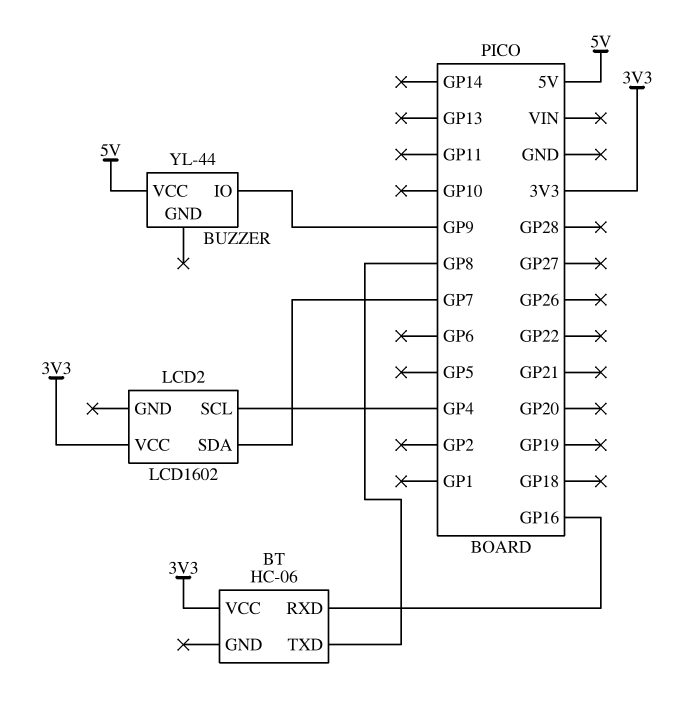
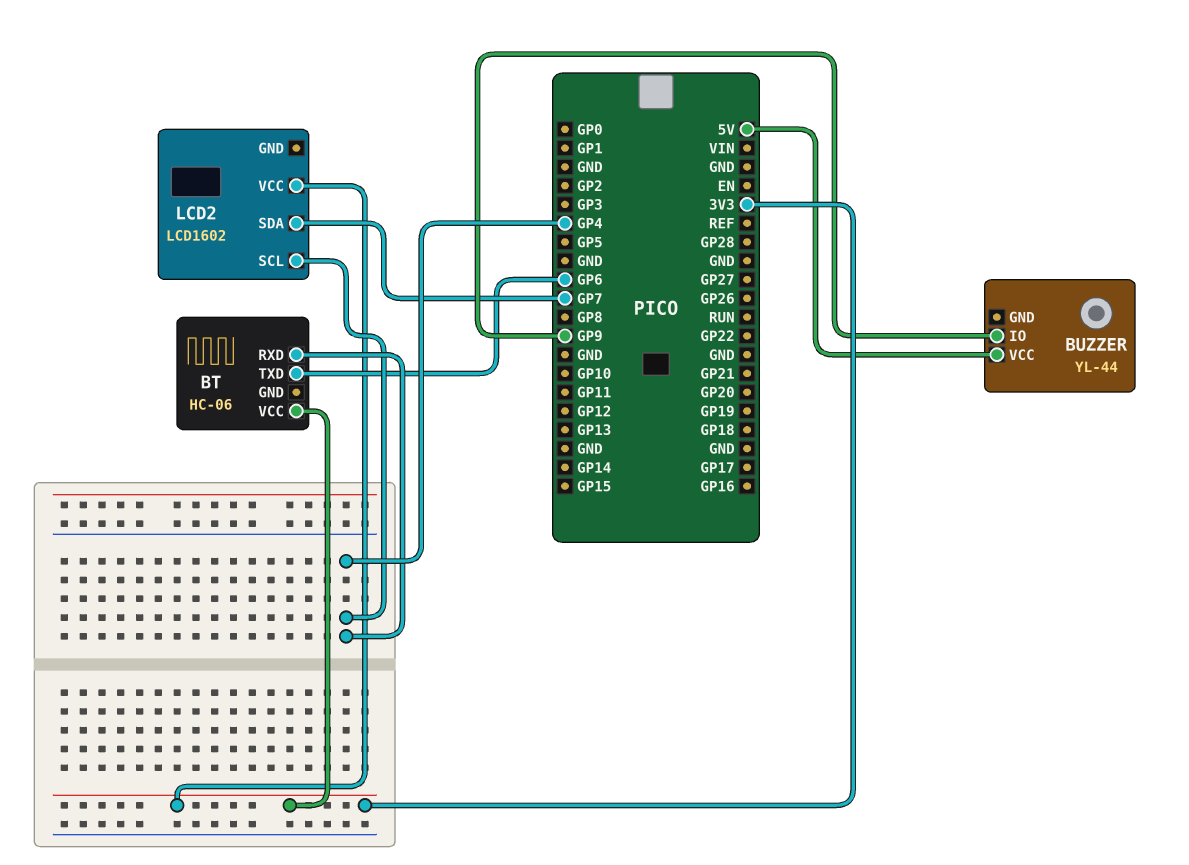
BT pin RXD: GP16 -> GP4
BT pin TXD: GP8 -> GP6

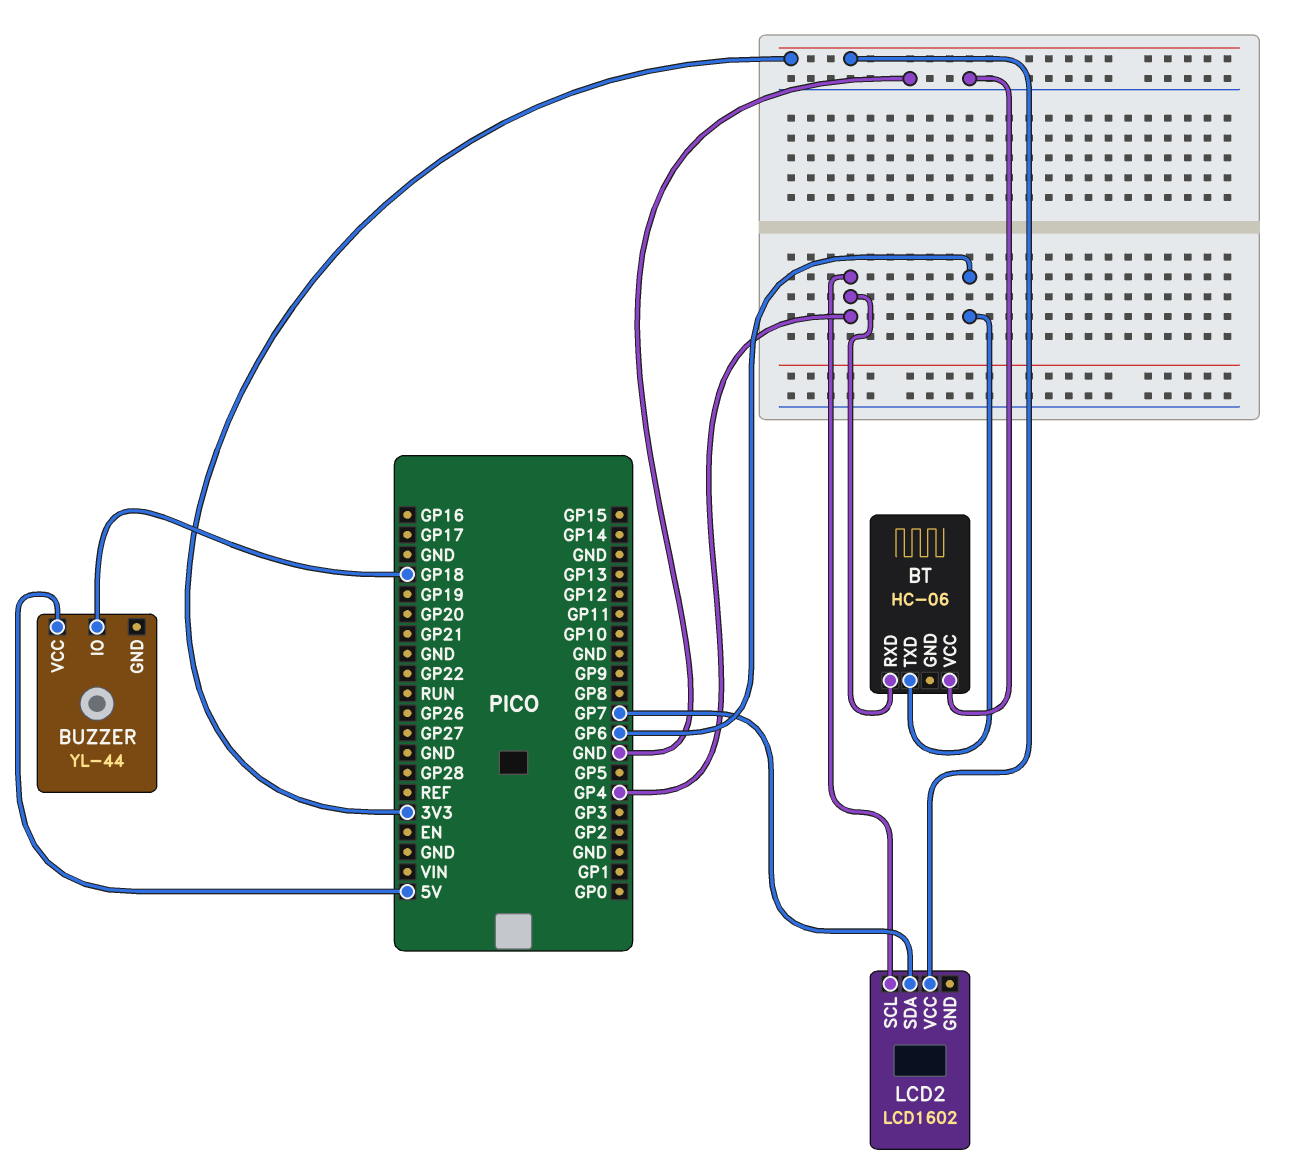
BT pin VCC: 3V3 -> GND
BUZZER pin IO: GP9 -> GP18

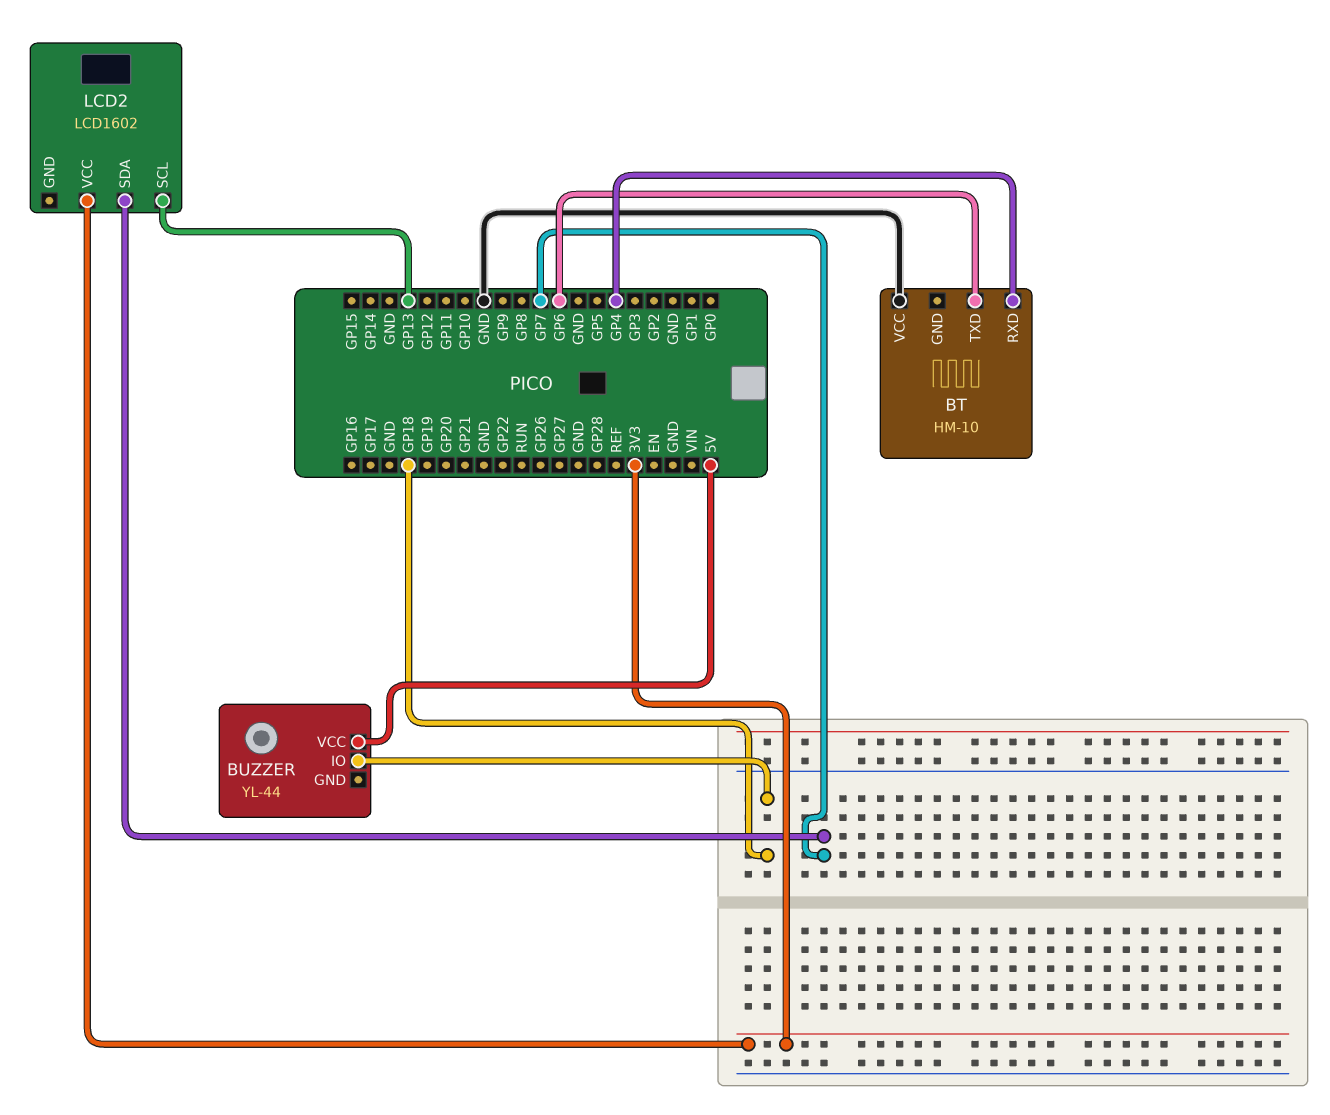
BT: HC-06 -> HM-10
LCD2 pin SCL: GP4 -> GP13

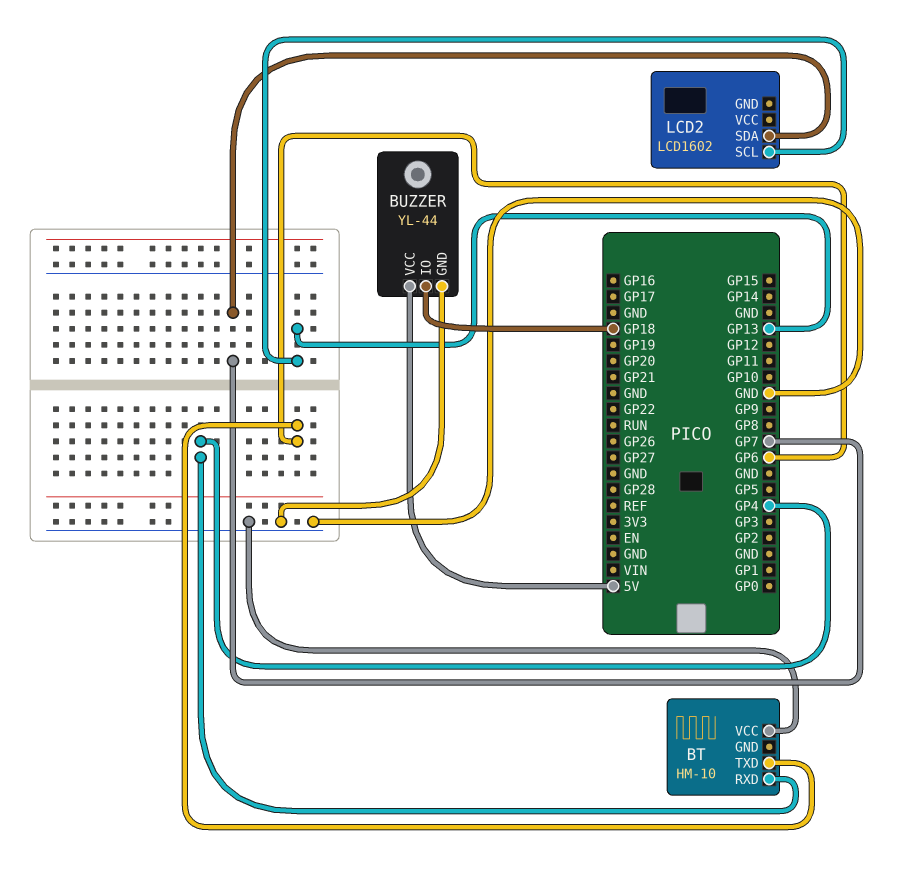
BUZZER pin GND: none -> GND
LCD2 pin VCC: 3V3 -> none

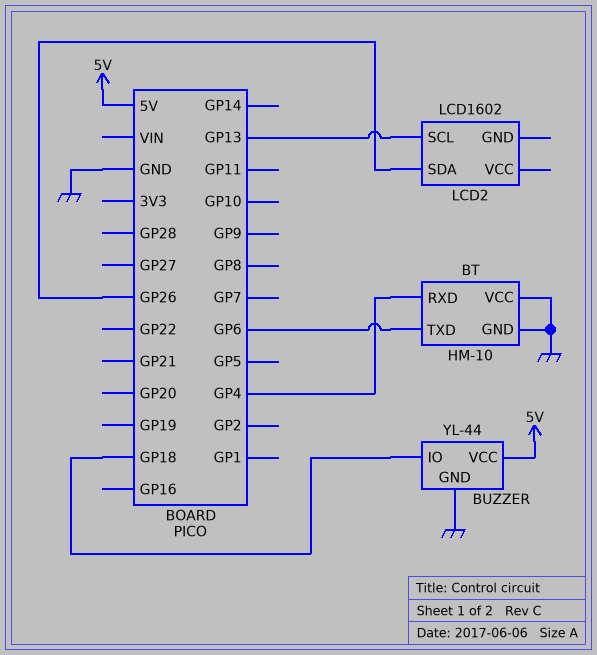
BT pin GND: none -> GND
LCD2 pin SDA: GP7 -> GP26

